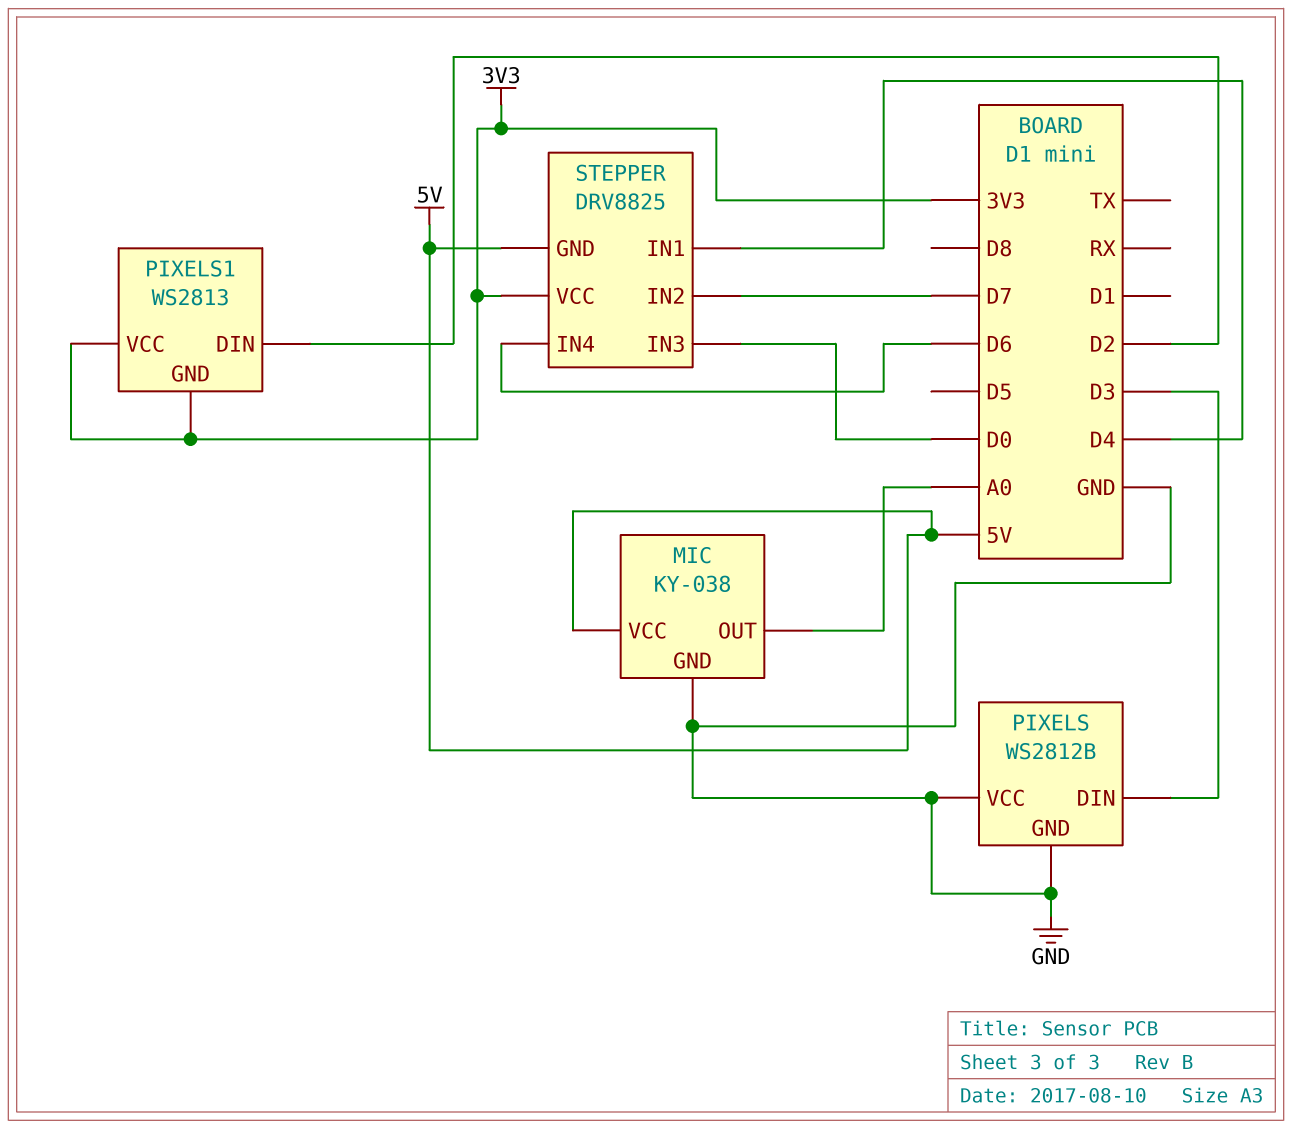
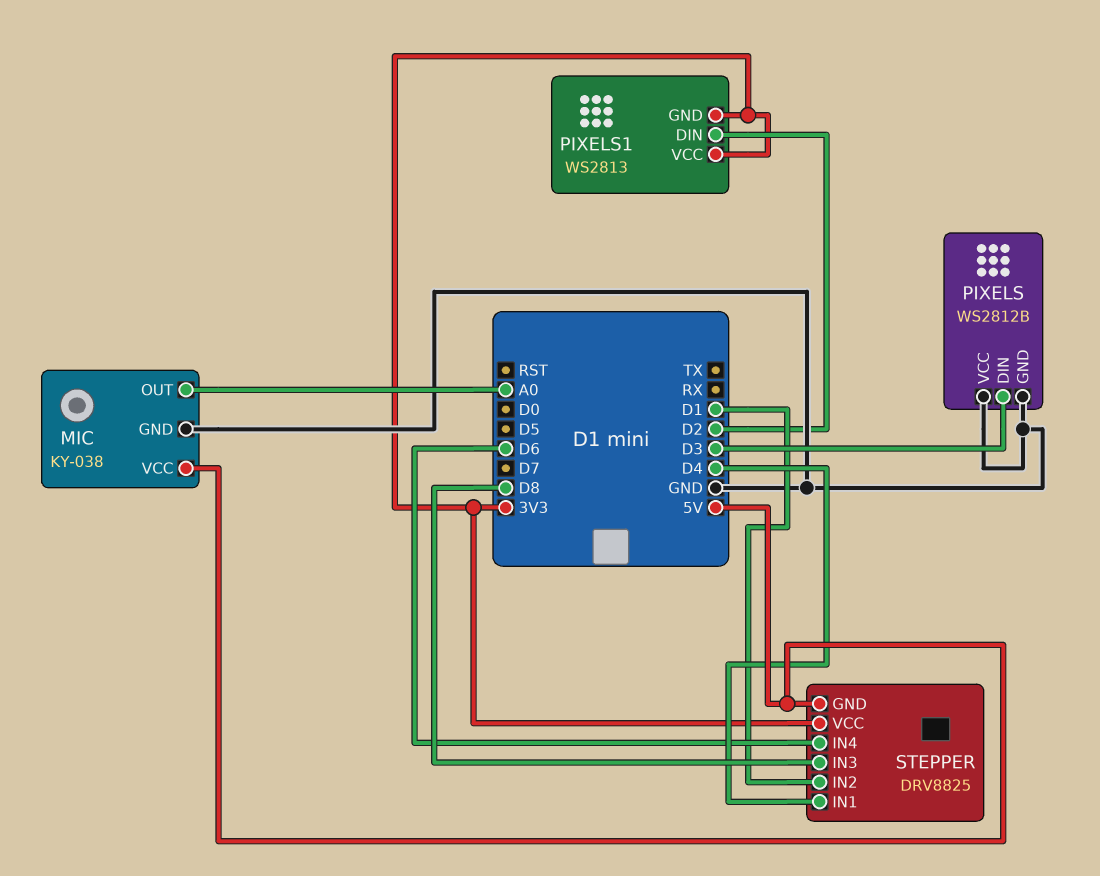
STEPPER pin IN2: D7 -> D1
STEPPER pin IN3: D0 -> D8

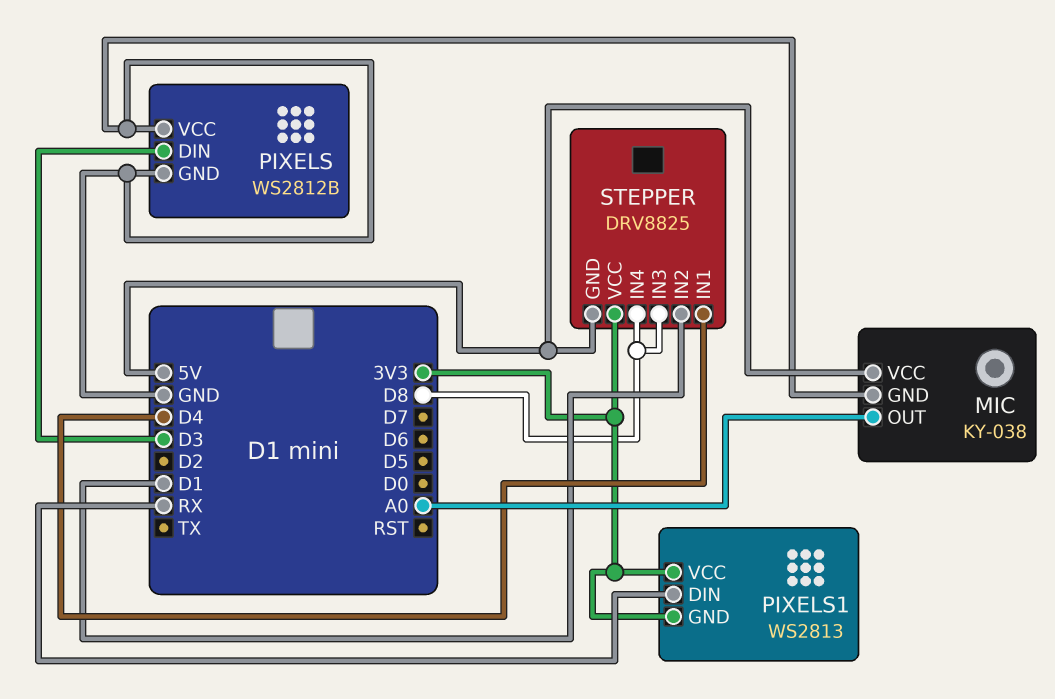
PIXELS1 pin DIN: D2 -> RX
STEPPER pin IN4: D6 -> D8

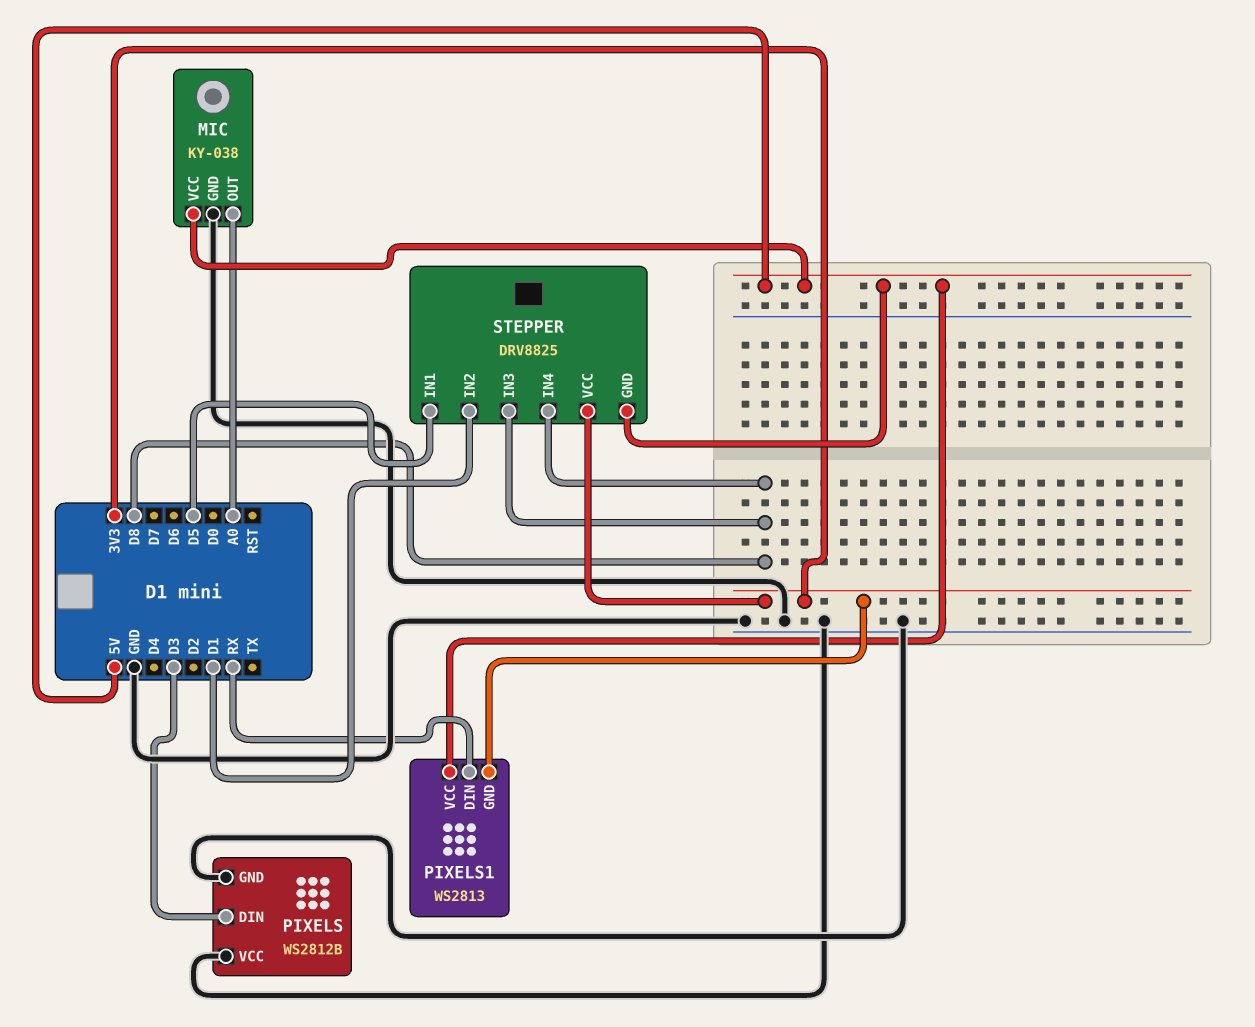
PIXELS1 pin VCC: 3V3 -> 5V
STEPPER pin IN1: D4 -> D5

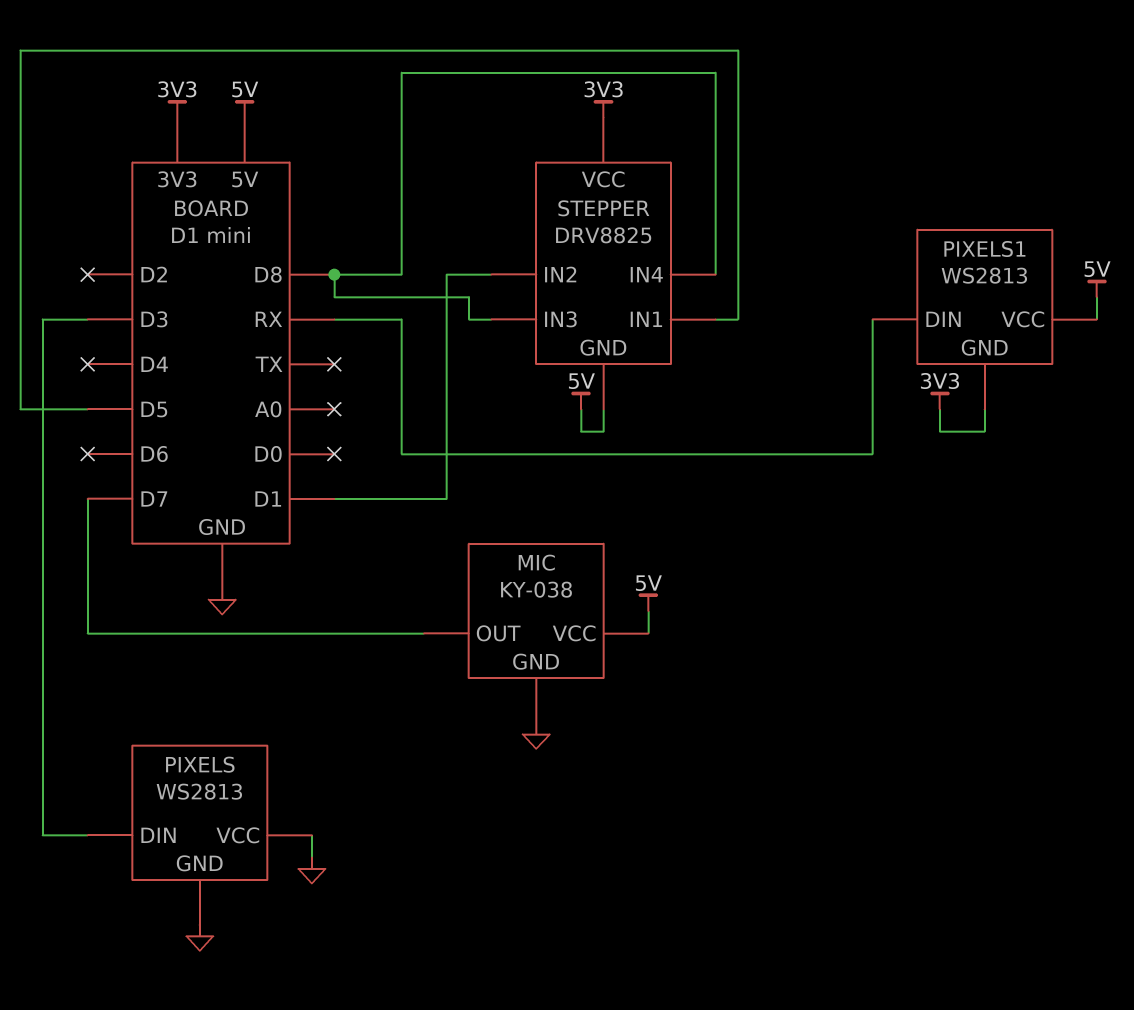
MIC pin OUT: A0 -> D7
PIXELS: WS2812B -> WS2813

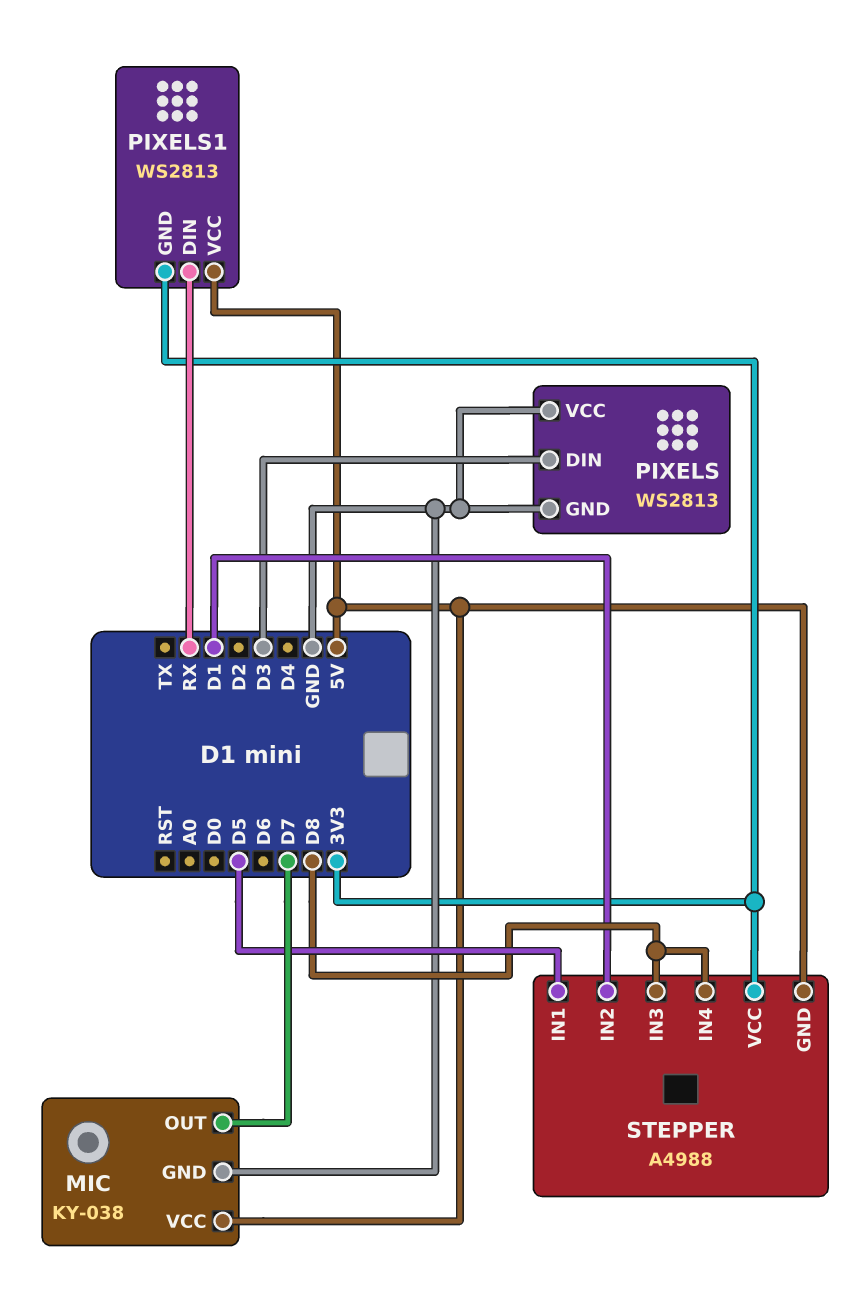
STEPPER: DRV8825 -> A4988

